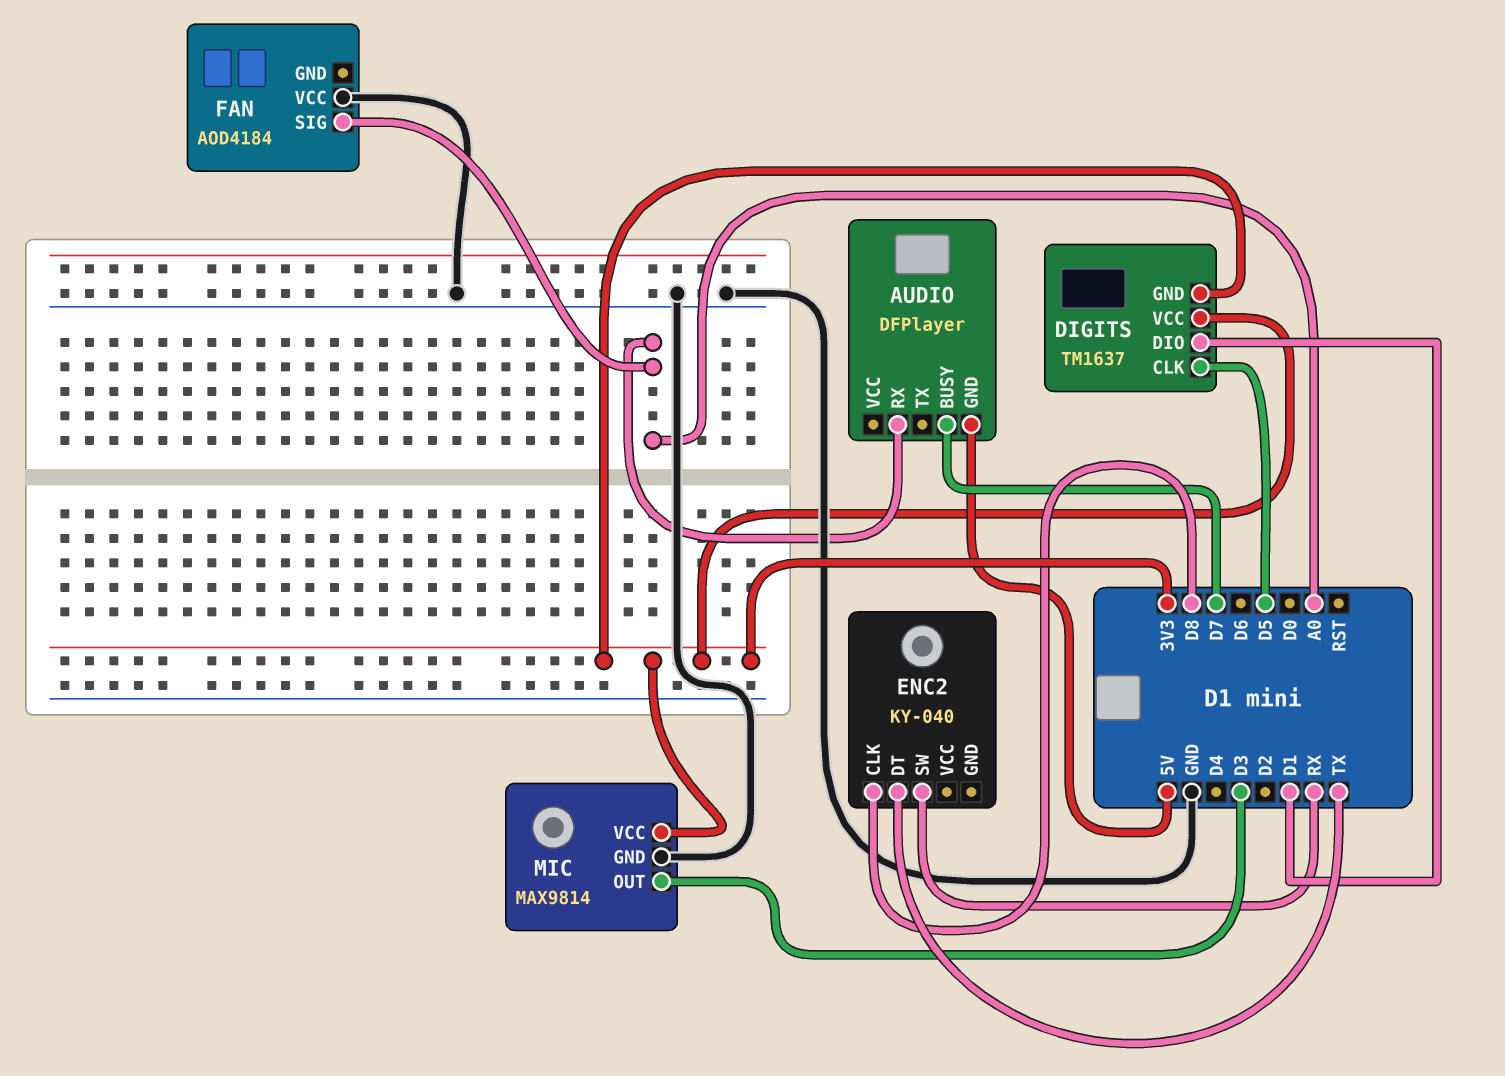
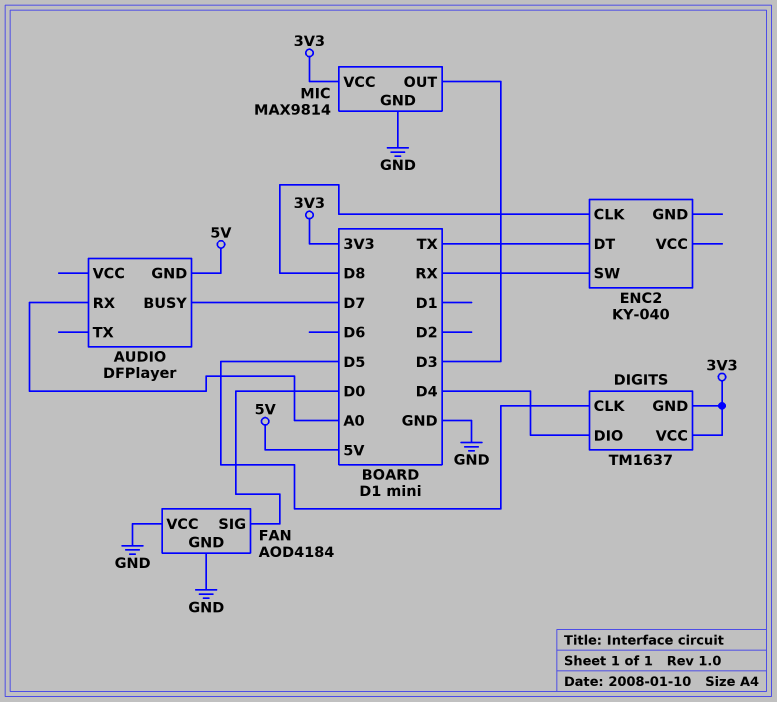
DIGITS pin DIO: D1 -> D4
FAN pin GND: none -> GND
FAN pin SIG: A0 -> D0

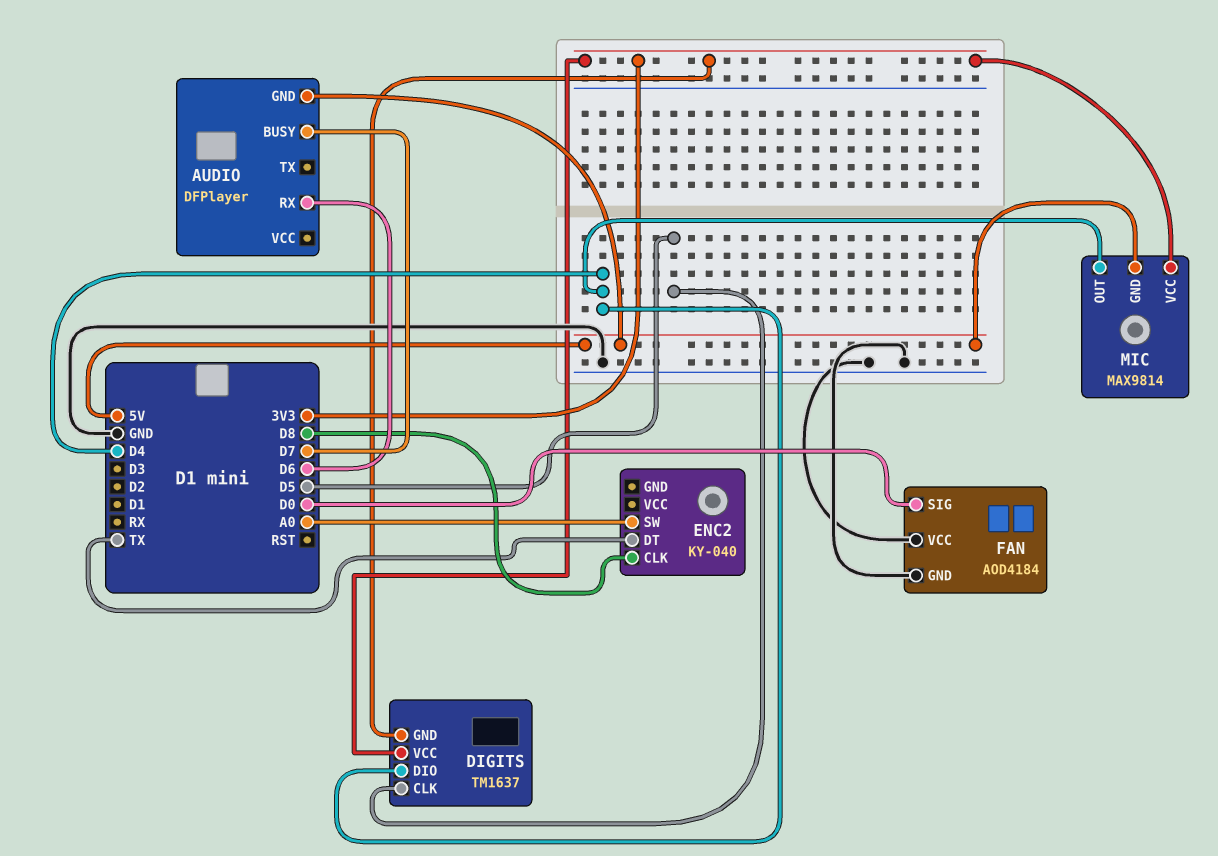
AUDIO pin RX: A0 -> D6
ENC2 pin SW: RX -> A0
MIC pin GND: GND -> 5V
MIC pin OUT: D3 -> D4

